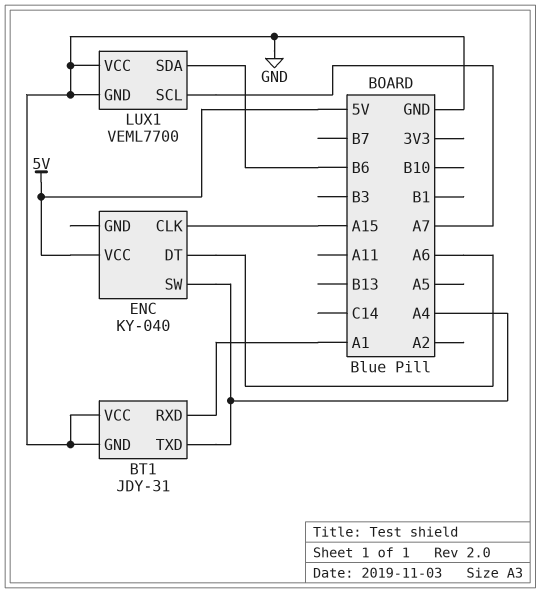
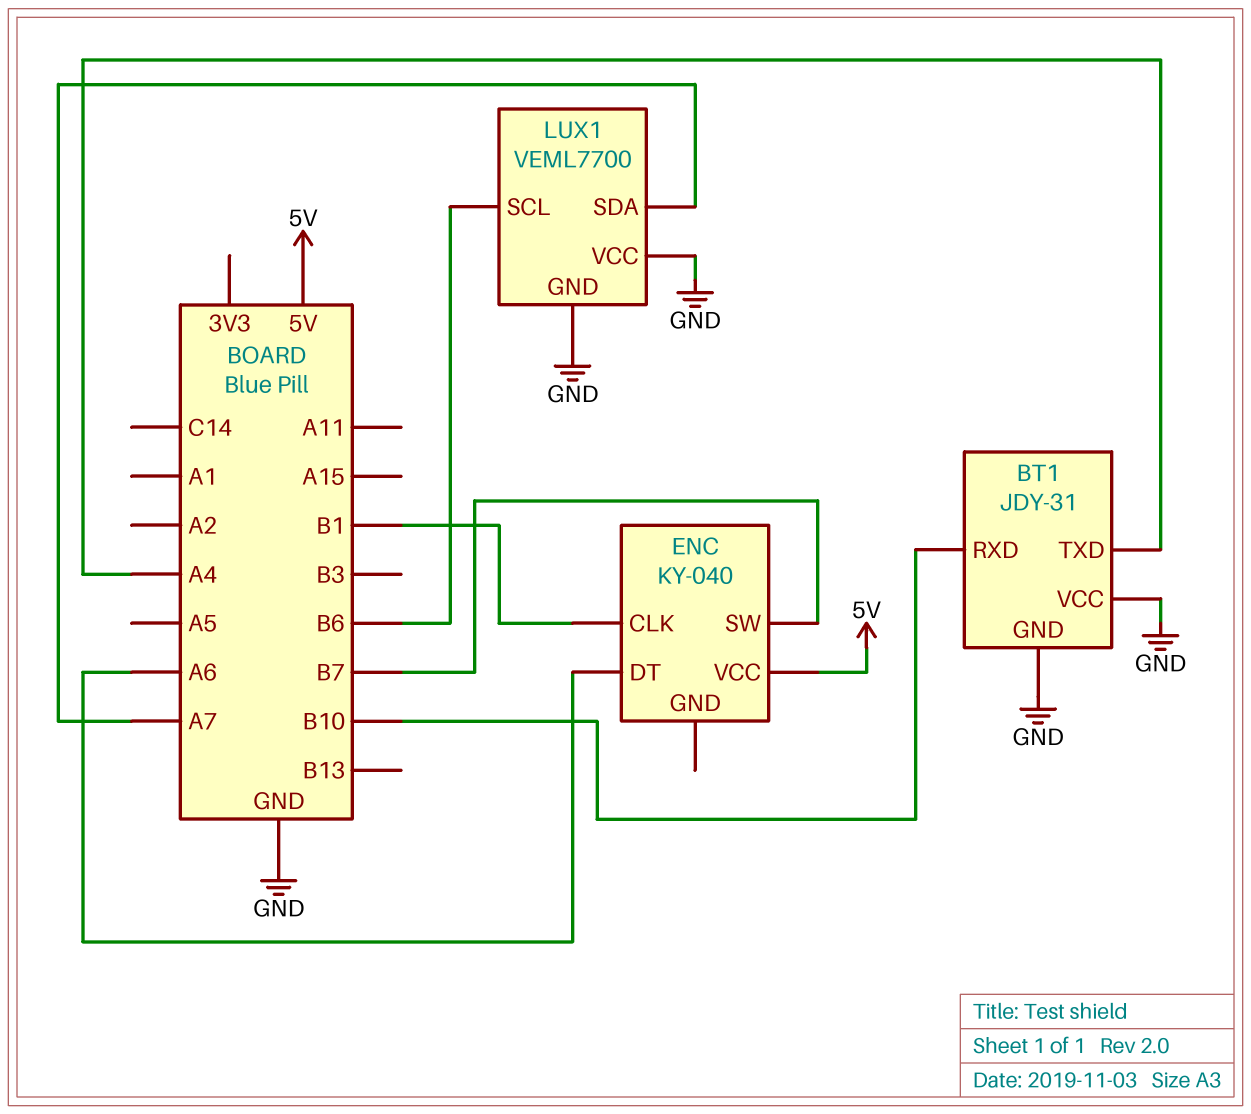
BT1 pin RXD: A1 -> B10
ENC pin CLK: A15 -> B1
ENC pin SW: A4 -> B7
LUX1 pin SCL: A7 -> B6
LUX1 pin SDA: B6 -> A7

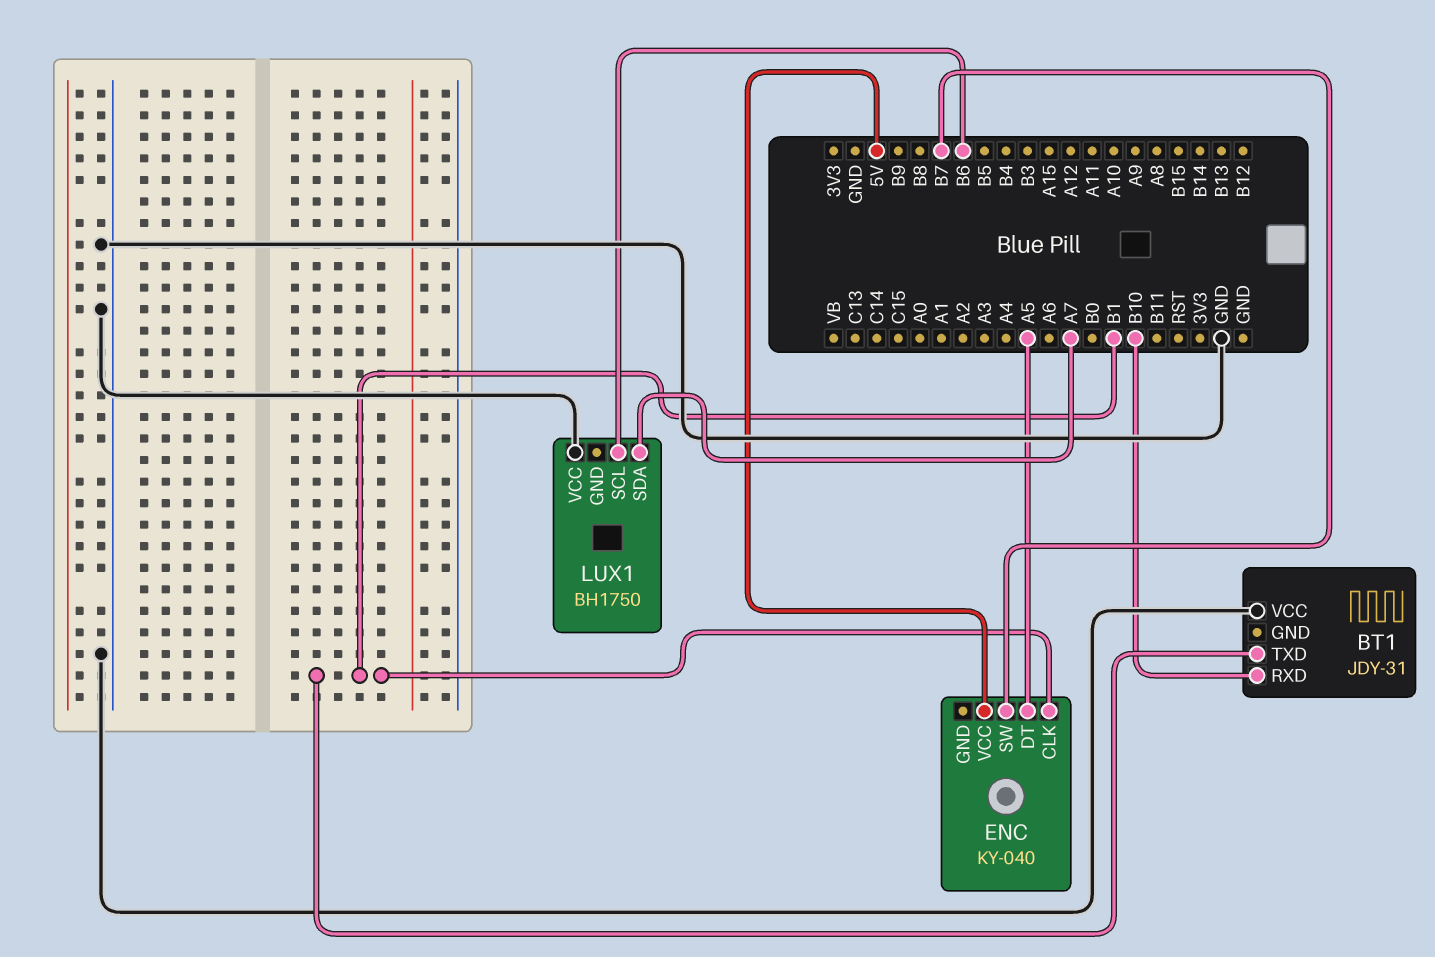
BT1 pin GND: GND -> none
BT1 pin TXD: A4 -> B1
ENC pin DT: A6 -> A5
LUX1: VEML7700 -> BH1750
LUX1 pin GND: GND -> none

